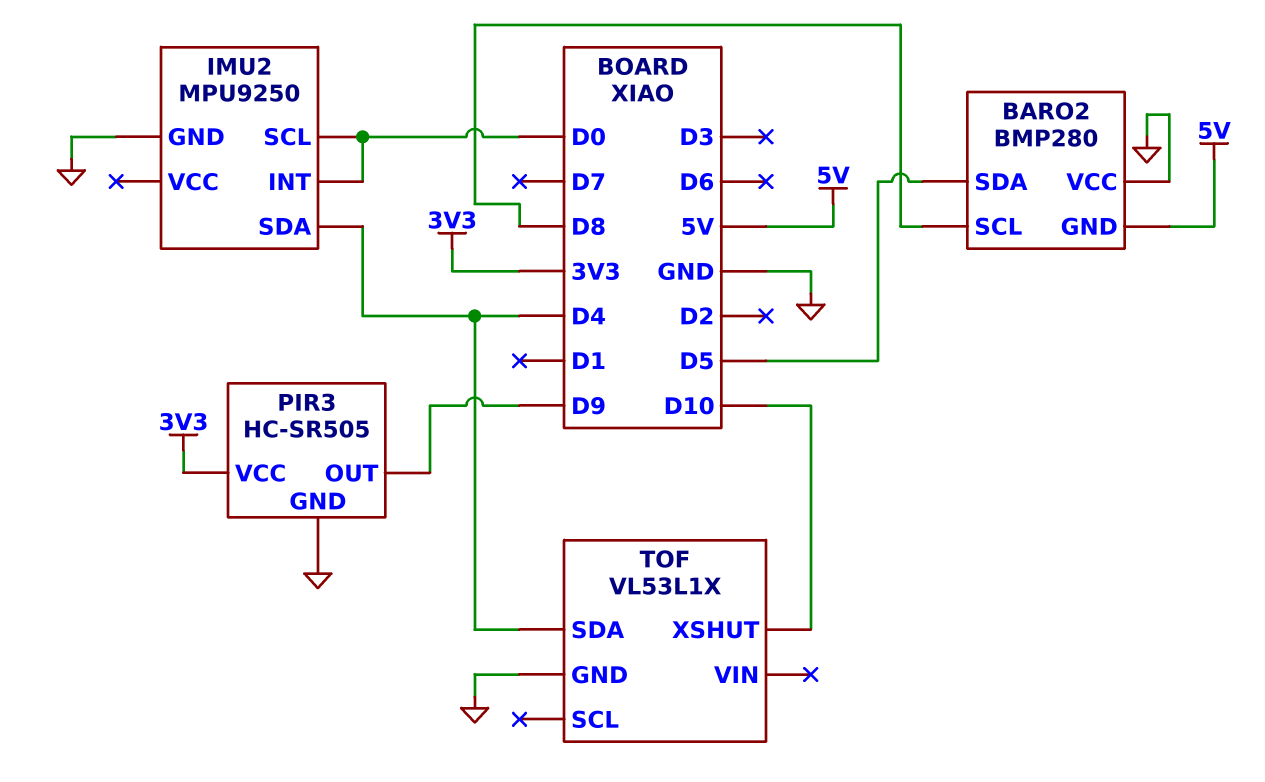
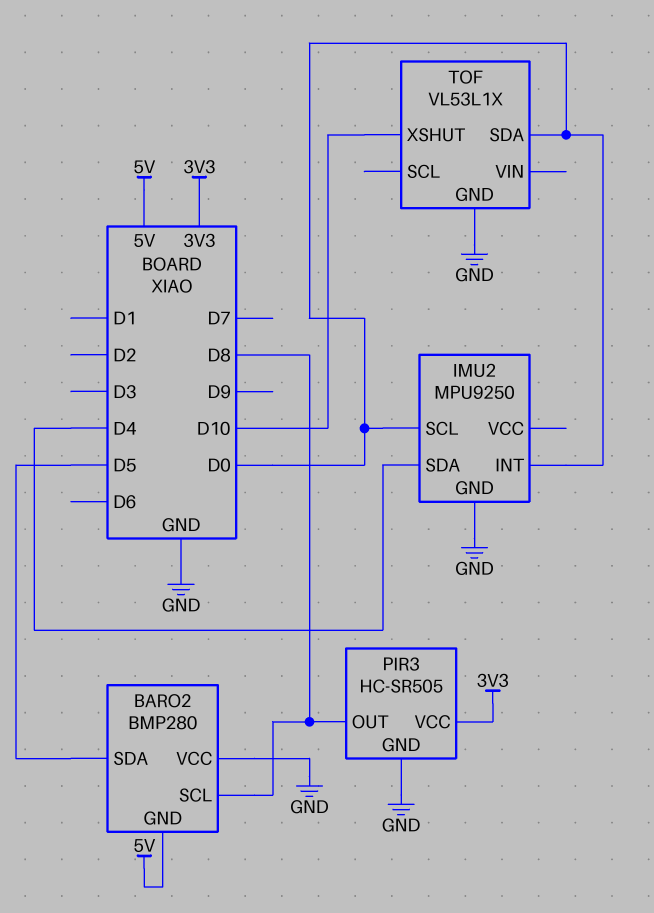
PIR3 pin OUT: D9 -> D8
TOF pin SDA: D4 -> D0

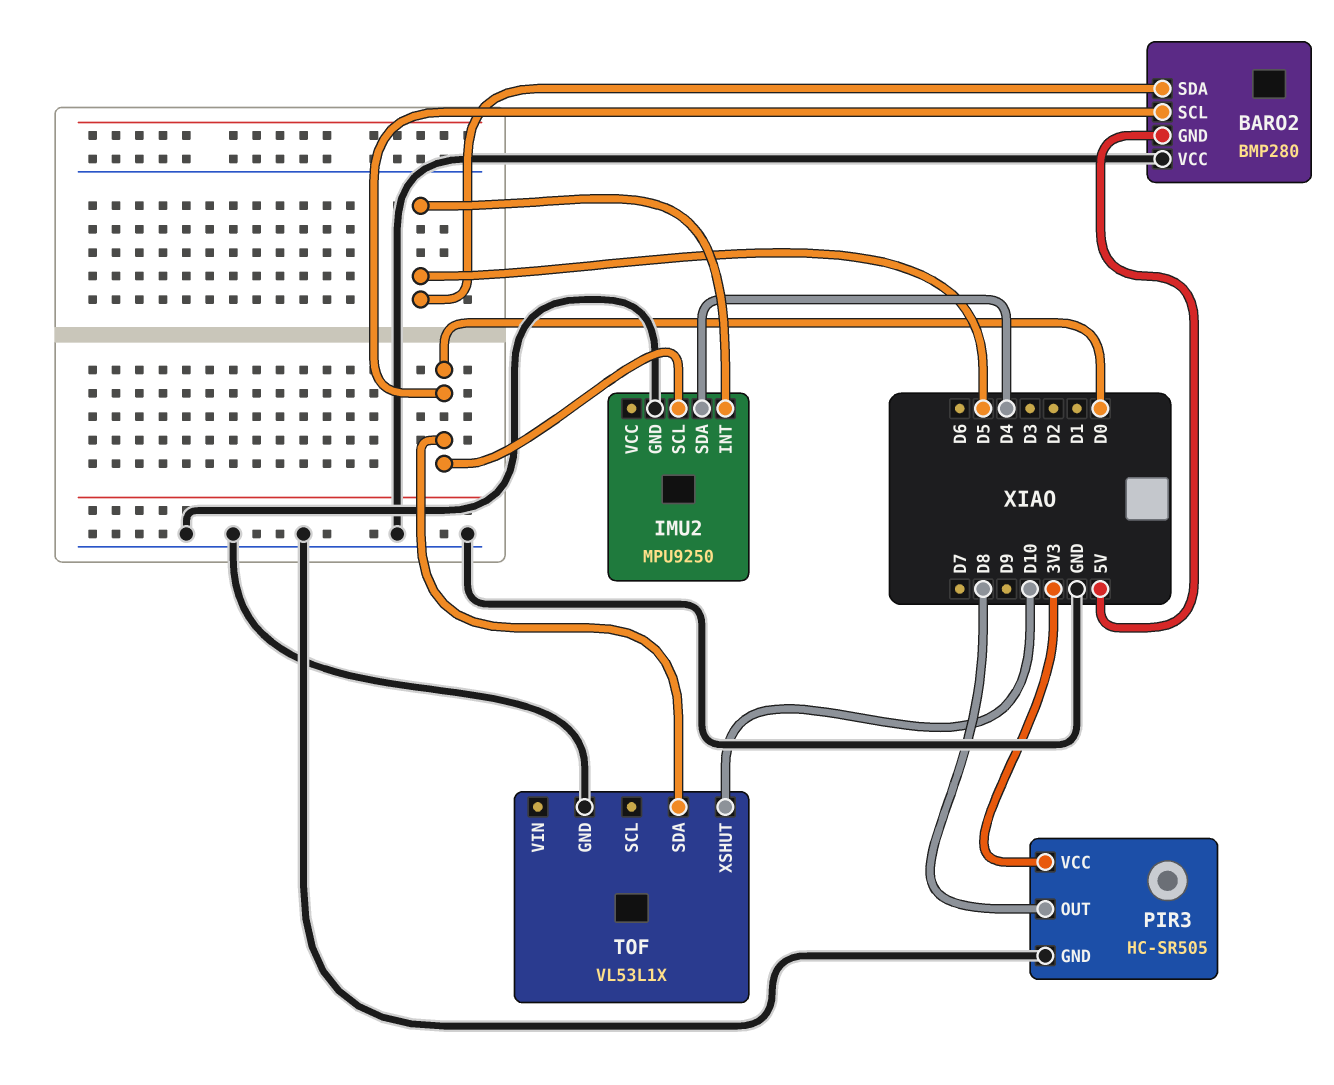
BARO2 pin SCL: D8 -> D0
IMU2 pin INT: D0 -> D5

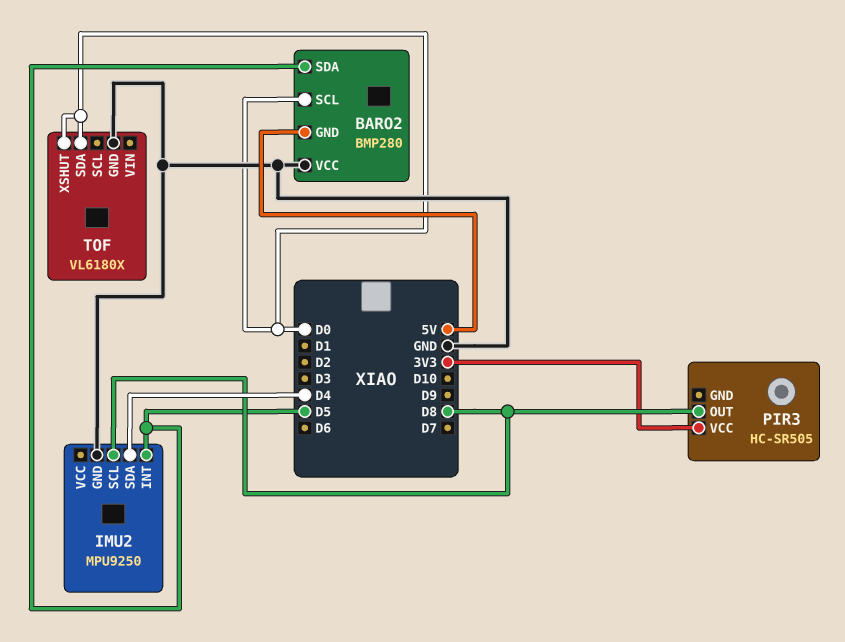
IMU2 pin SCL: D0 -> D8
PIR3 pin GND: GND -> none
TOF: VL53L1X -> VL6180X
TOF pin XSHUT: D10 -> D0

